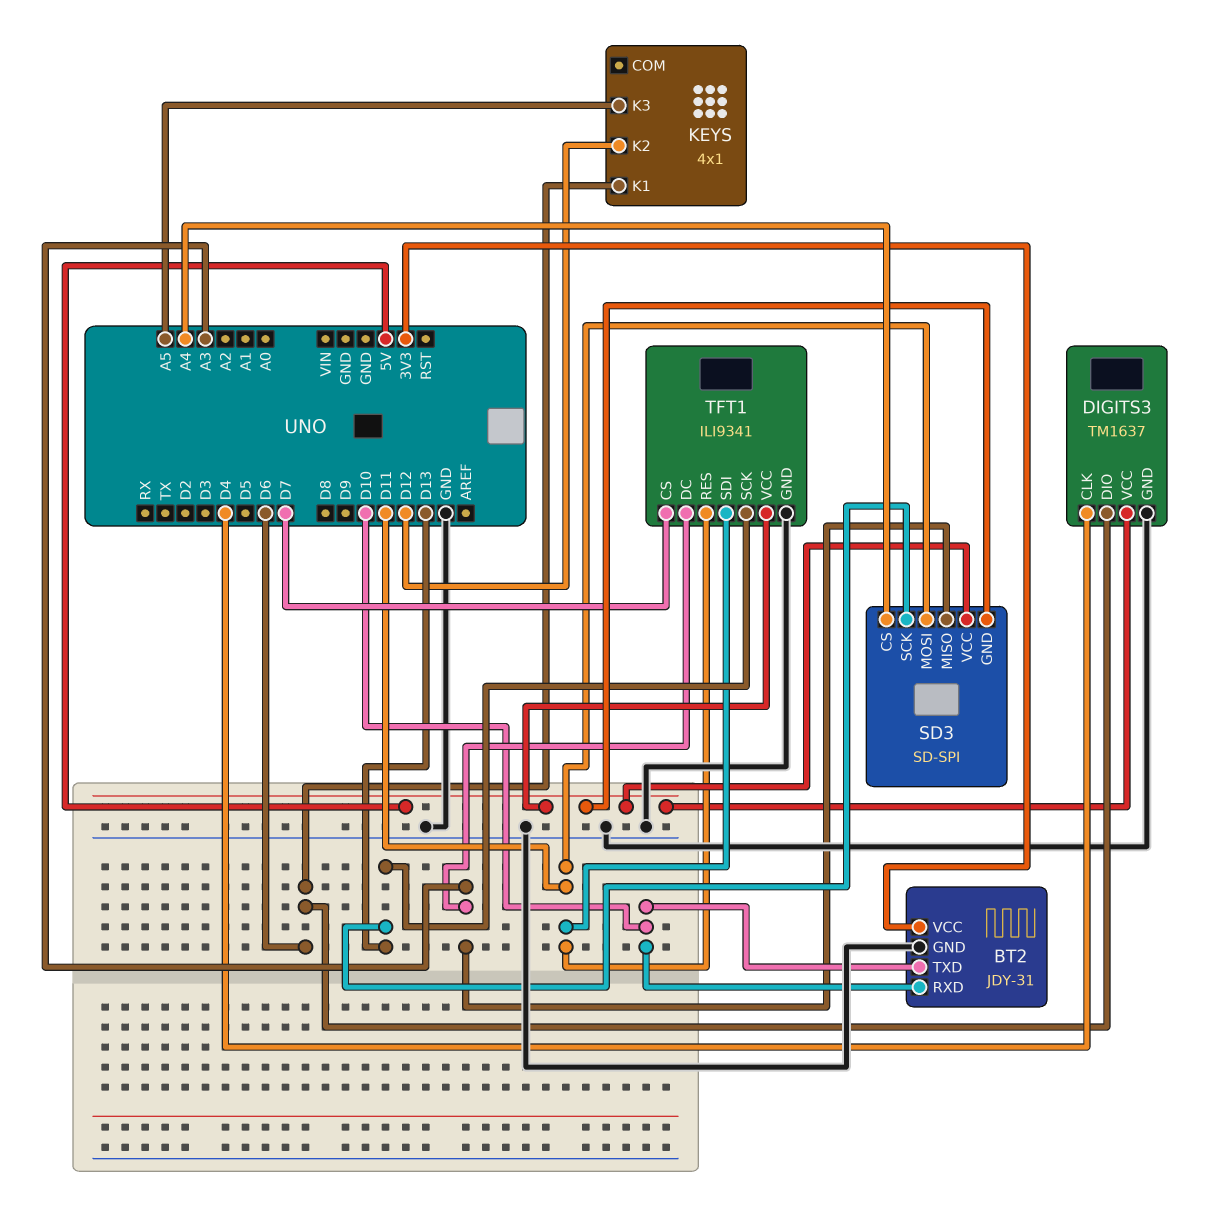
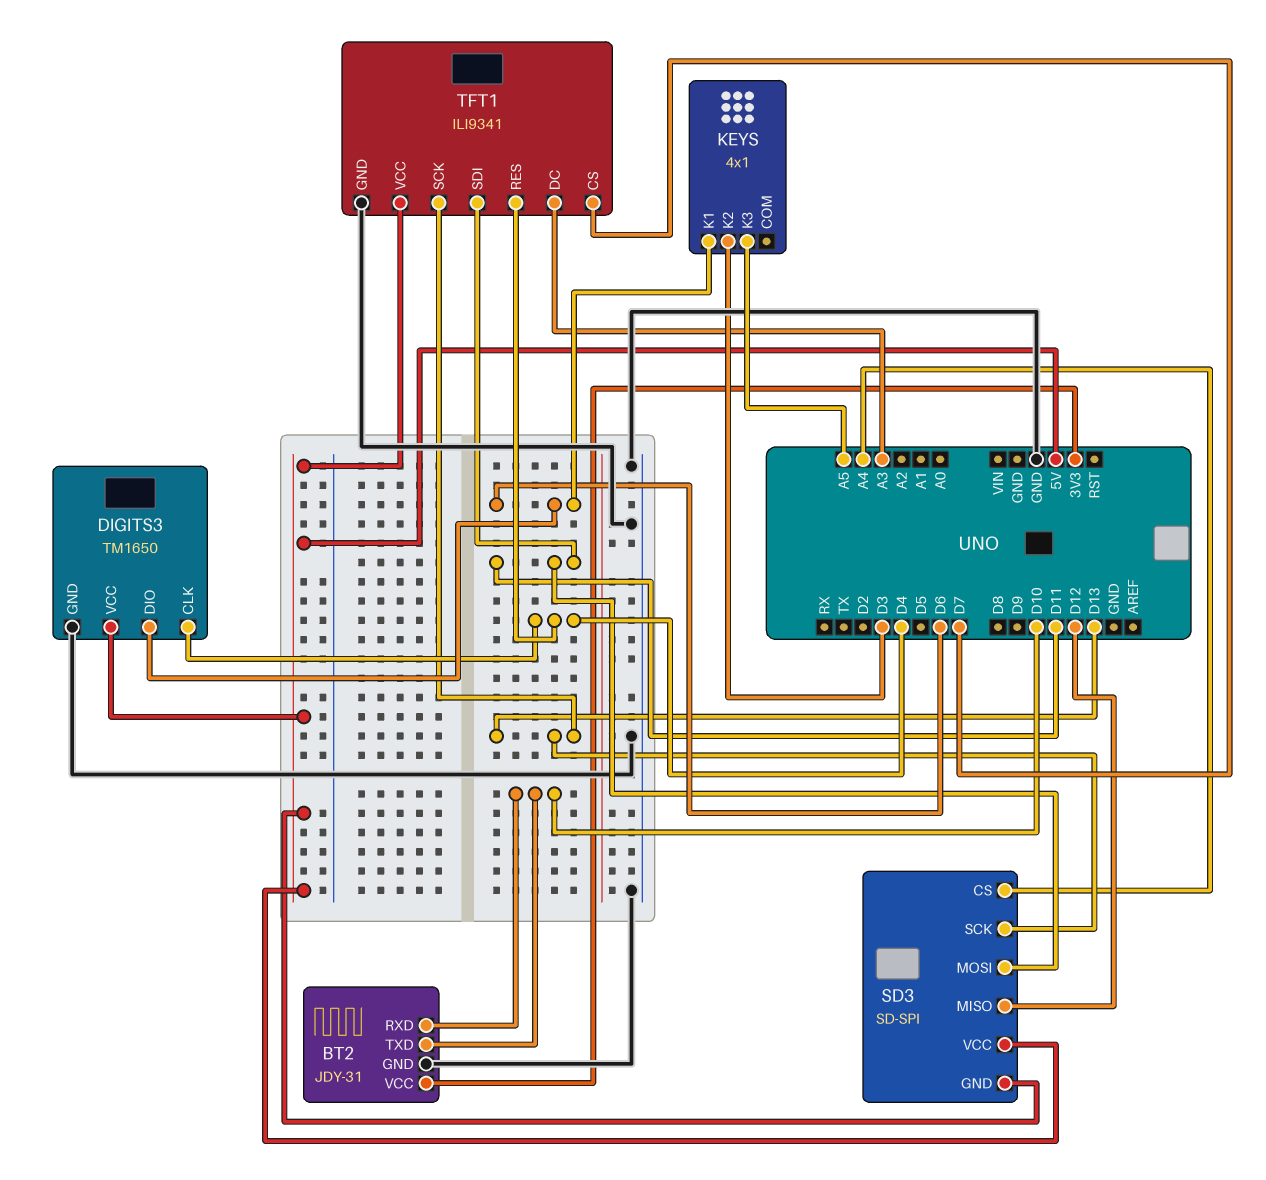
DIGITS3: TM1637 -> TM1650
KEYS pin K2: D12 -> D3
SD3 pin MISO: A3 -> D12
TFT1 pin RES: D11 -> D4

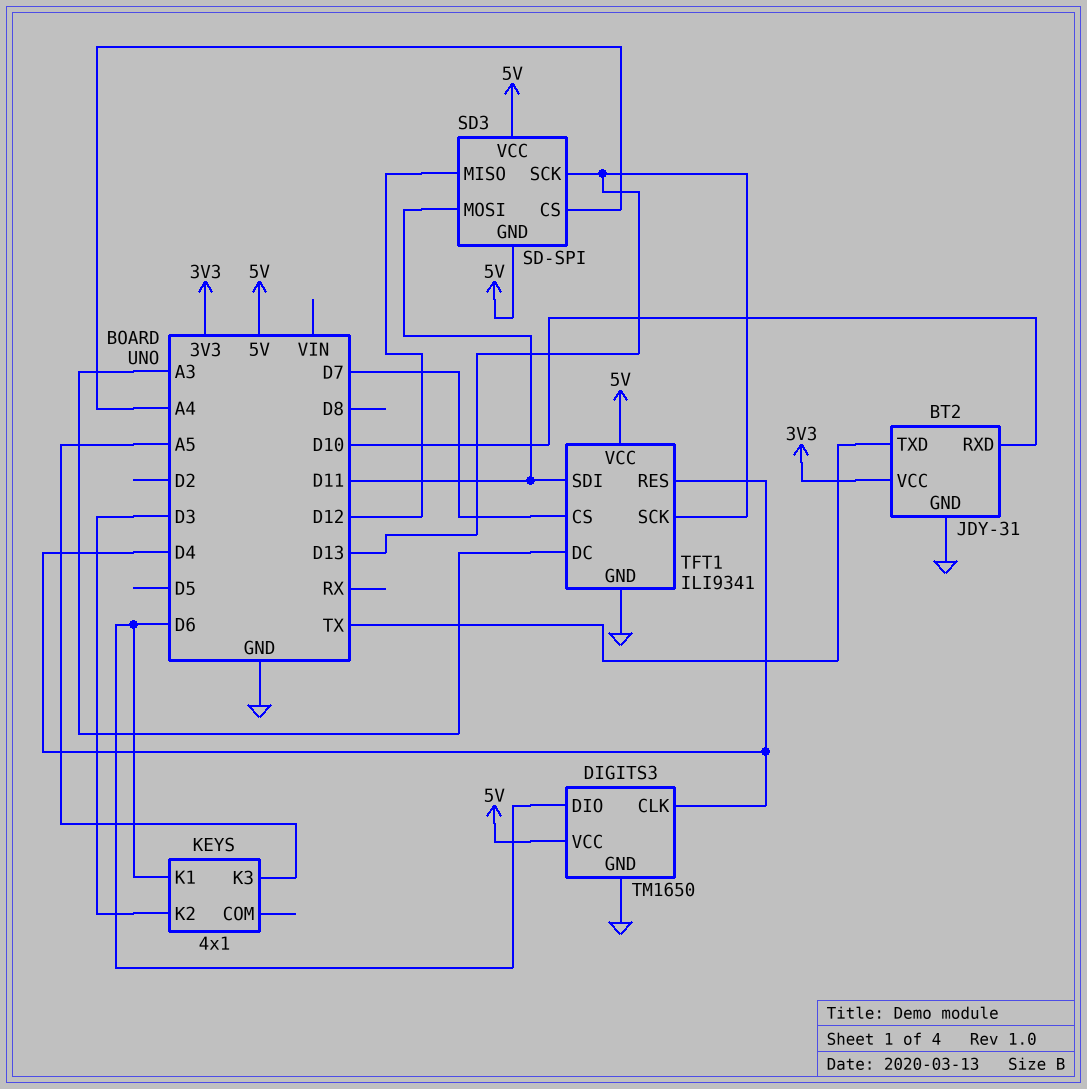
BT2 pin TXD: D10 -> TX

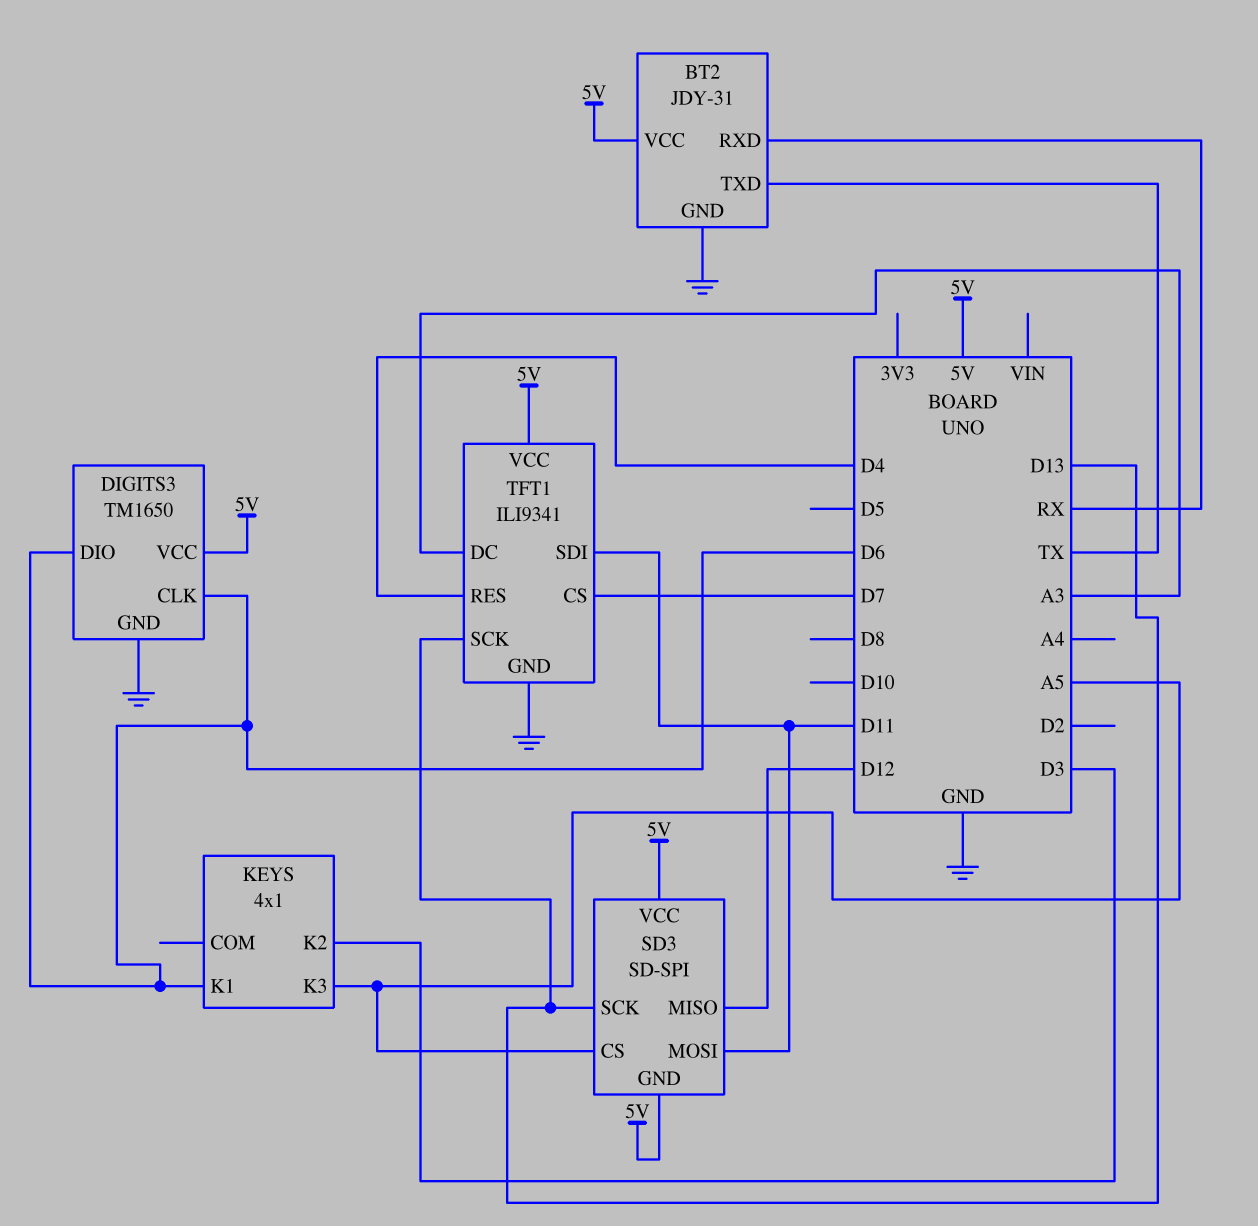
BT2 pin RXD: D10 -> RX
BT2 pin VCC: 3V3 -> 5V
DIGITS3 pin CLK: D4 -> D6
SD3 pin CS: A4 -> A5

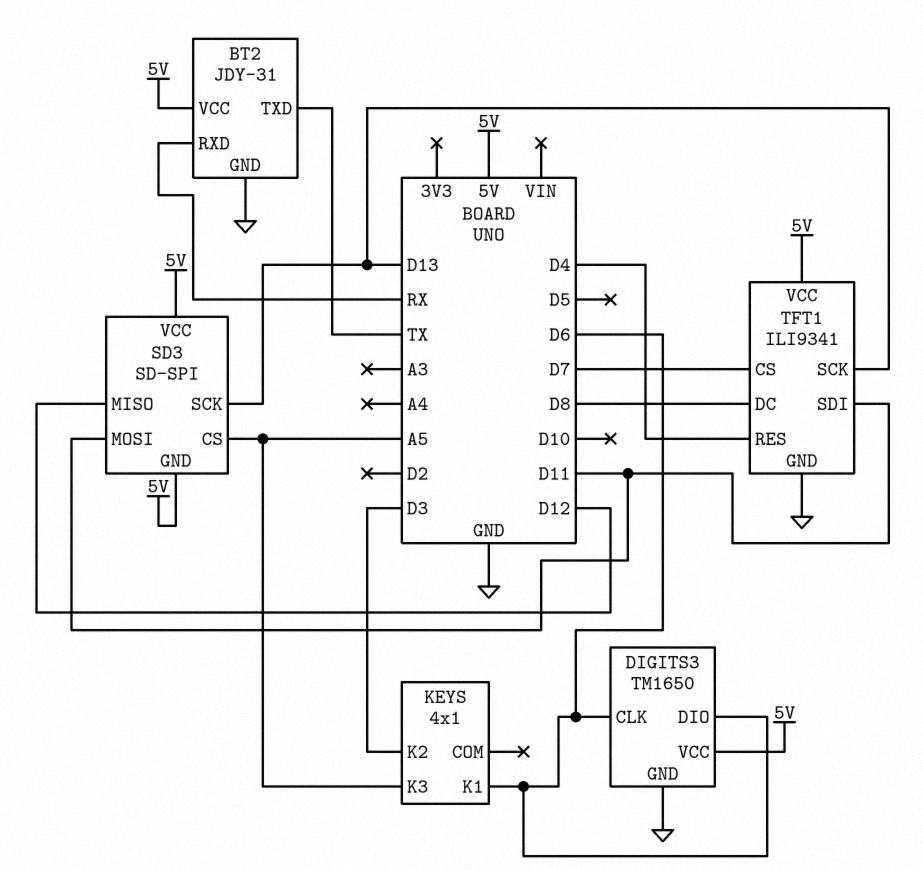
TFT1 pin DC: A3 -> D8

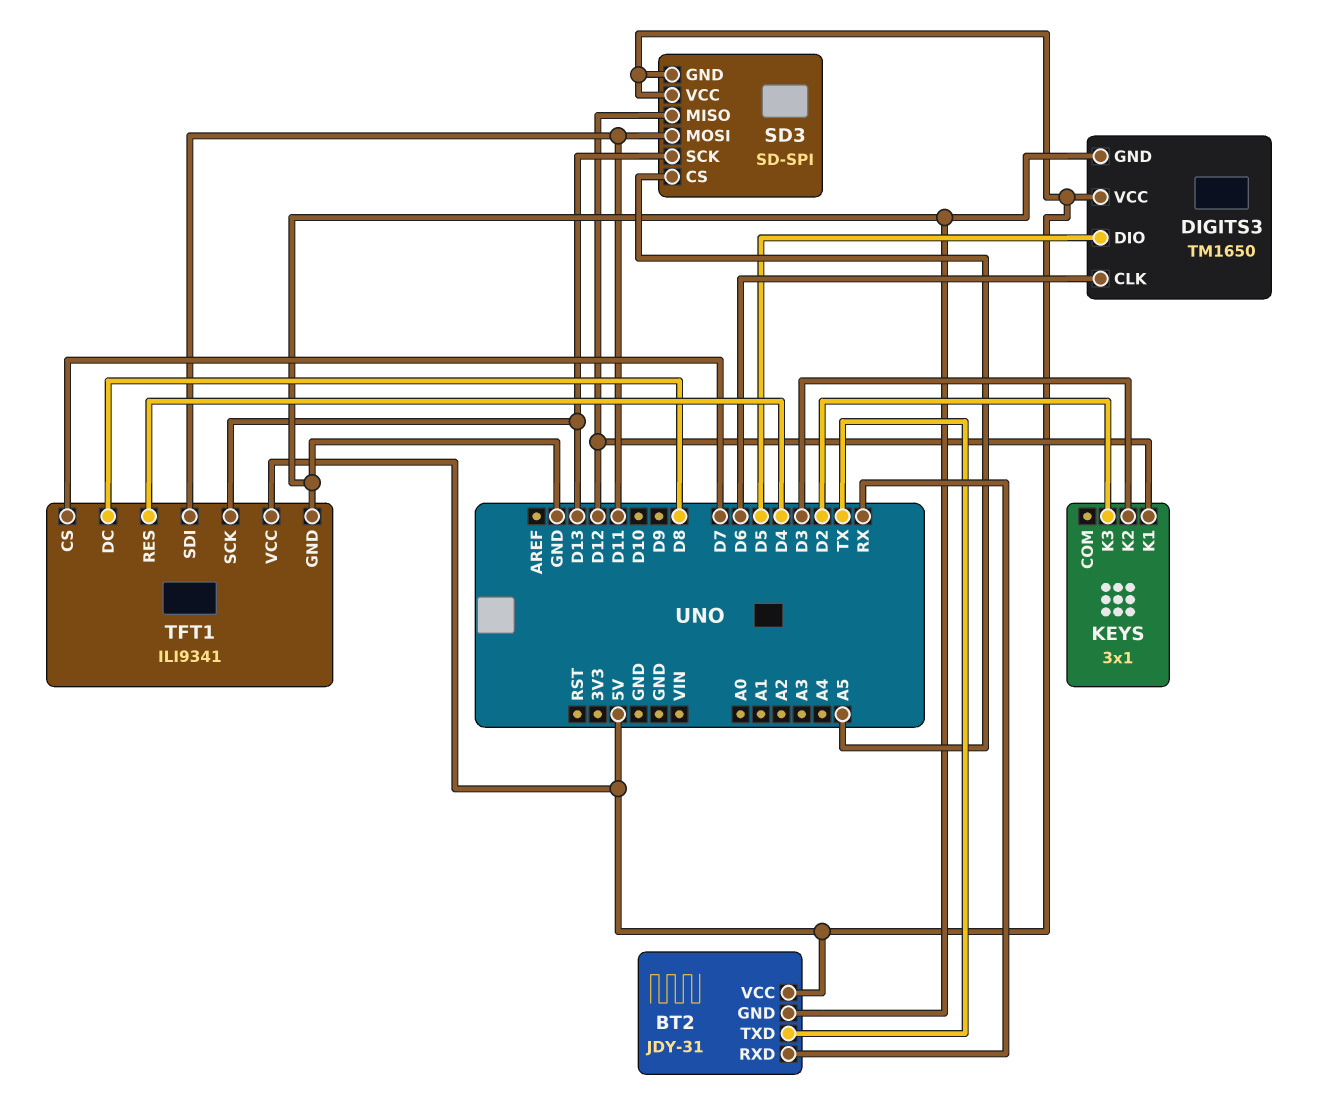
DIGITS3 pin DIO: D6 -> D5
KEYS: 4x1 -> 3x1
KEYS pin K1: D6 -> D12
KEYS pin K3: A5 -> D2

